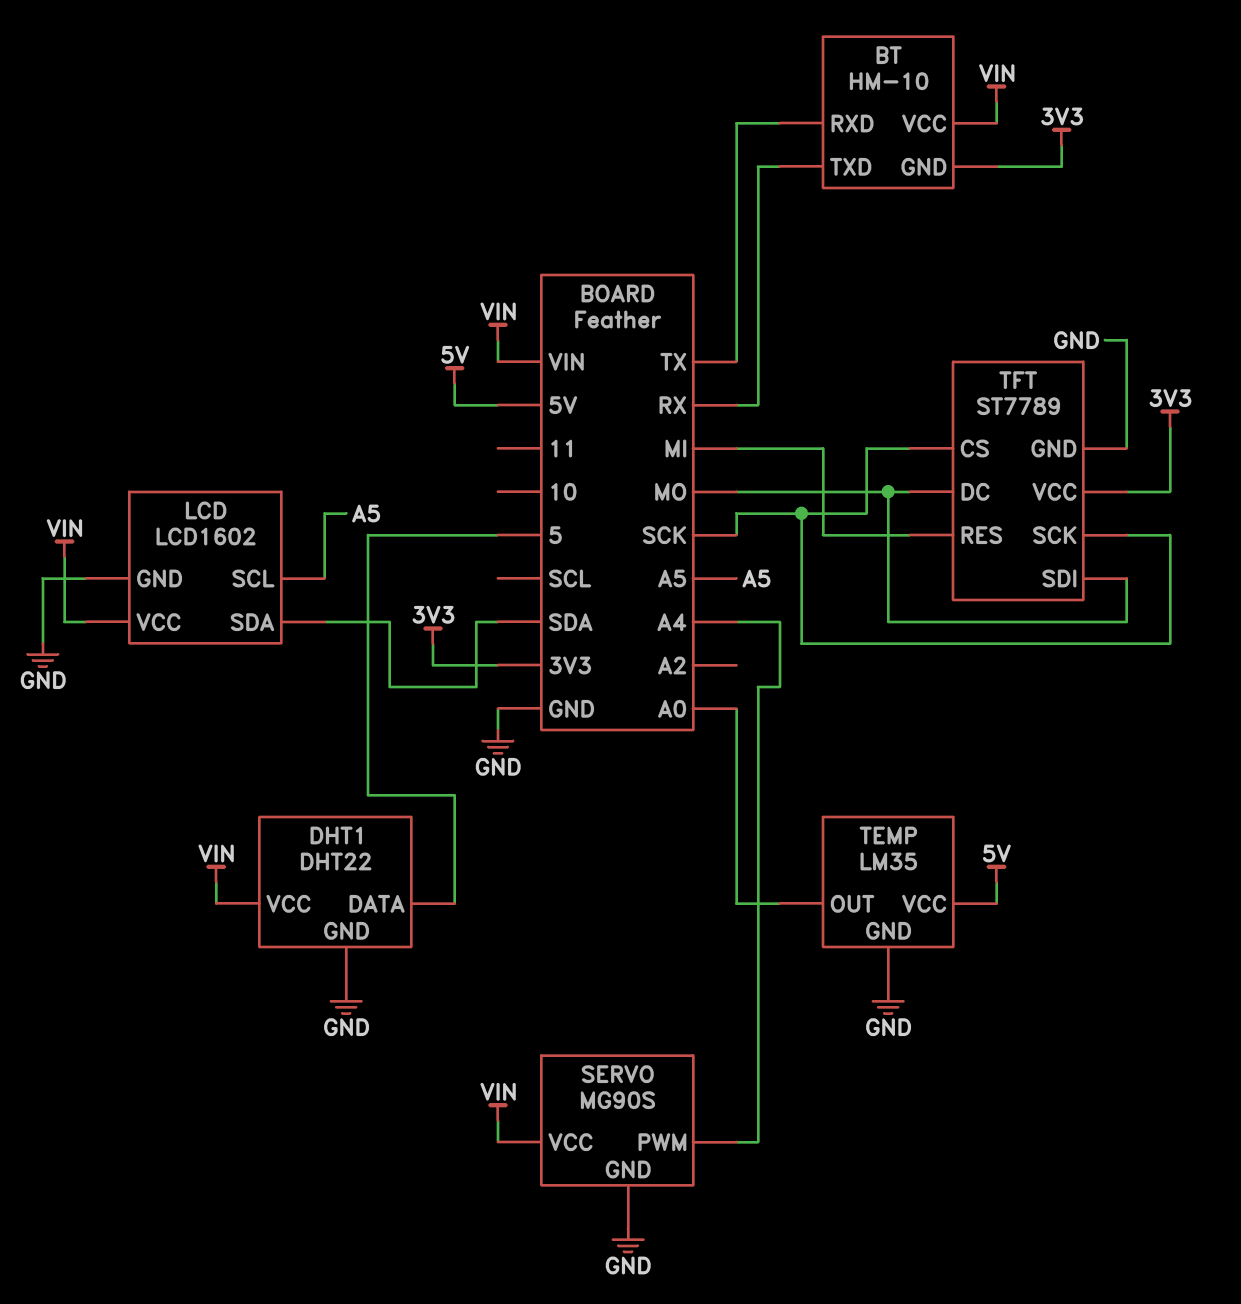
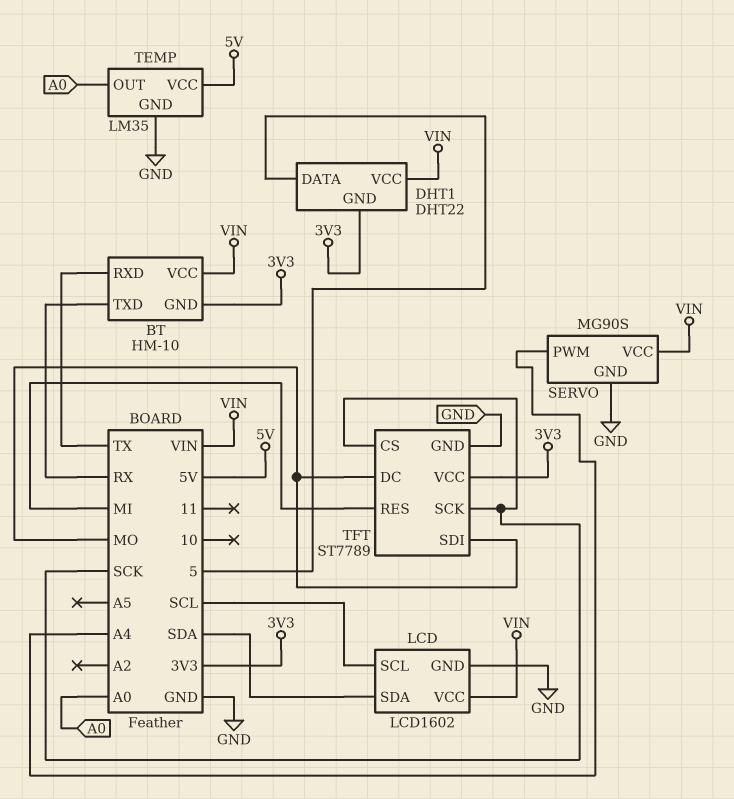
DHT1 pin GND: GND -> 3V3
LCD pin SCL: A5 -> SCL

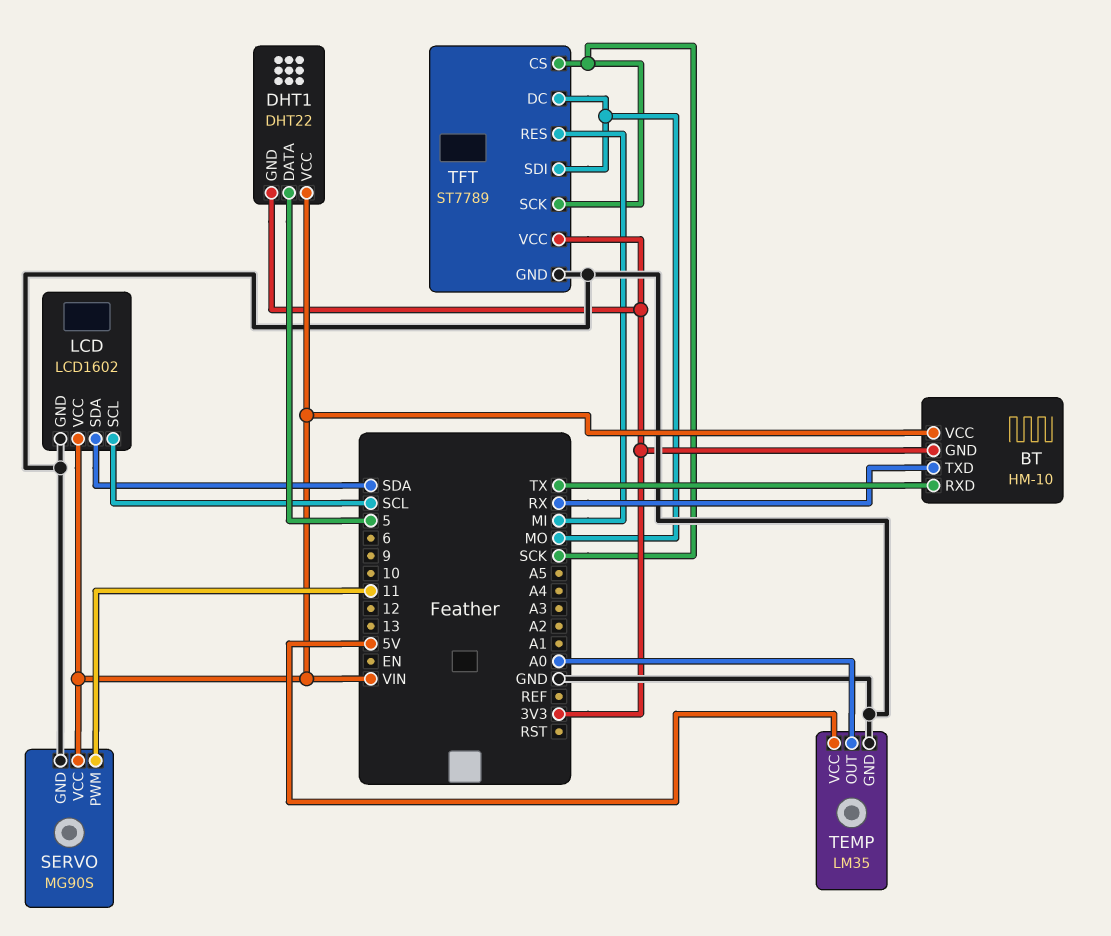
SERVO pin PWM: A4 -> 11

